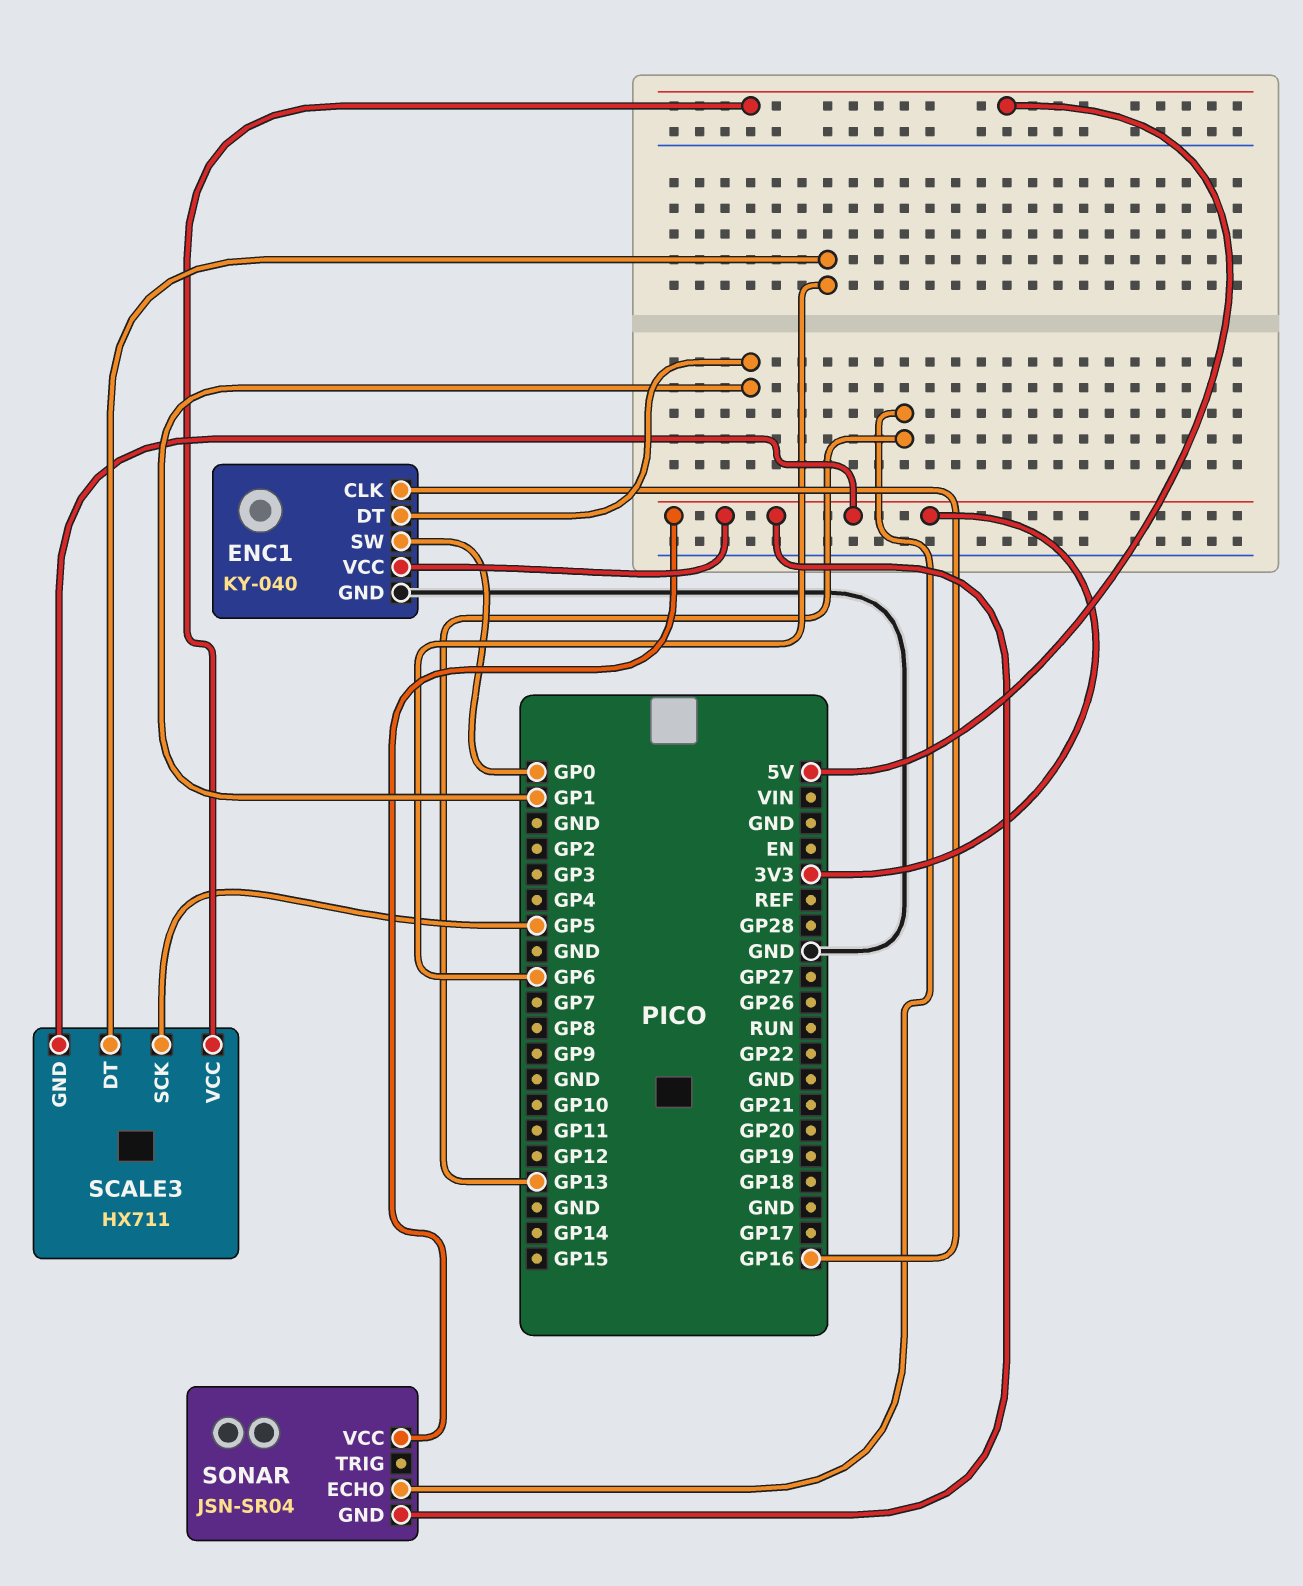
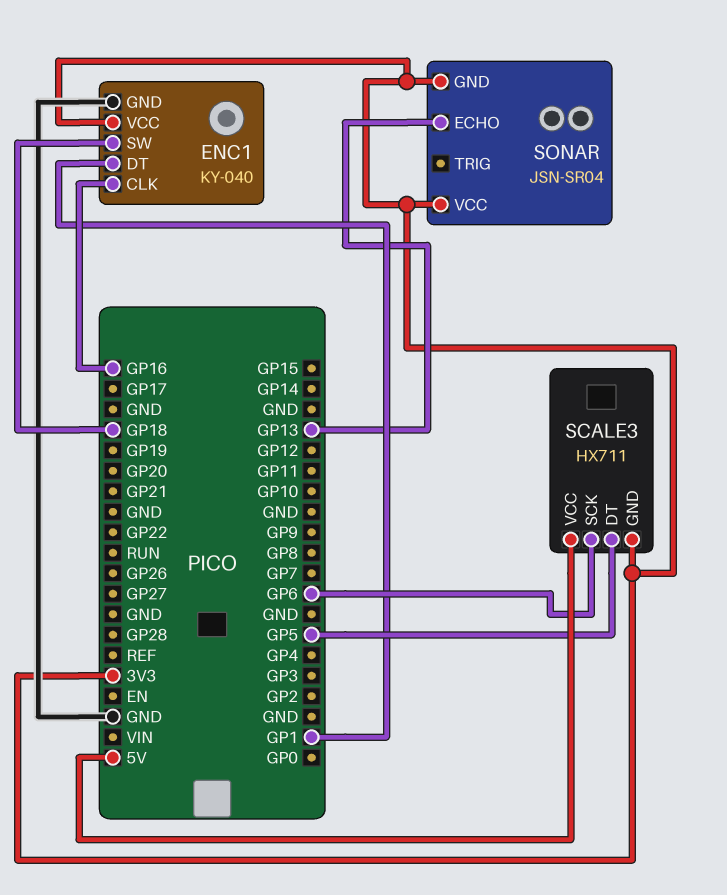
ENC1 pin SW: GP0 -> GP18
SCALE3 pin DT: GP6 -> GP5
SCALE3 pin SCK: GP5 -> GP6

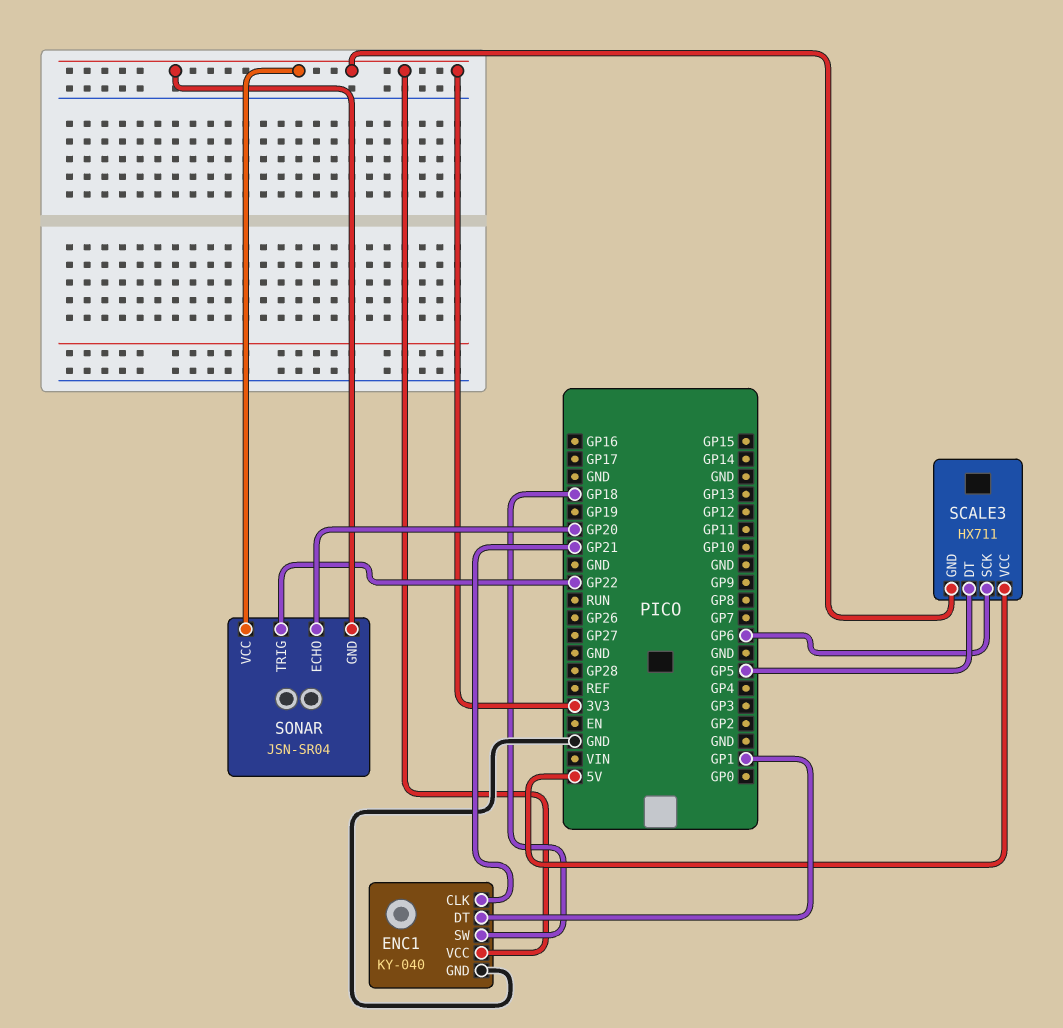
ENC1 pin CLK: GP16 -> GP21
SONAR pin ECHO: GP13 -> GP20
SONAR pin TRIG: none -> GP22

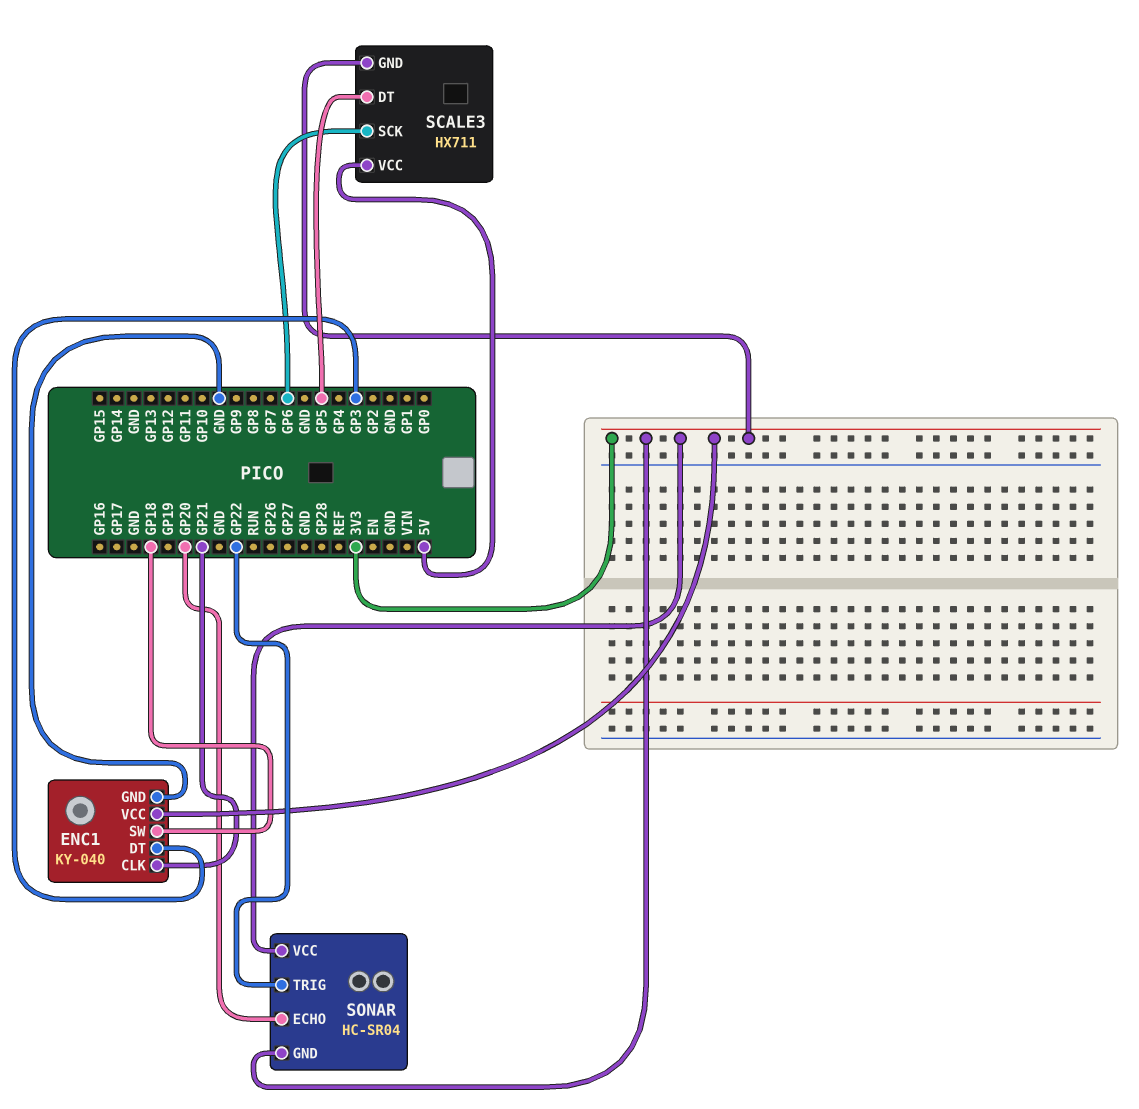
ENC1 pin DT: GP1 -> GP3
SONAR: JSN-SR04 -> HC-SR04

